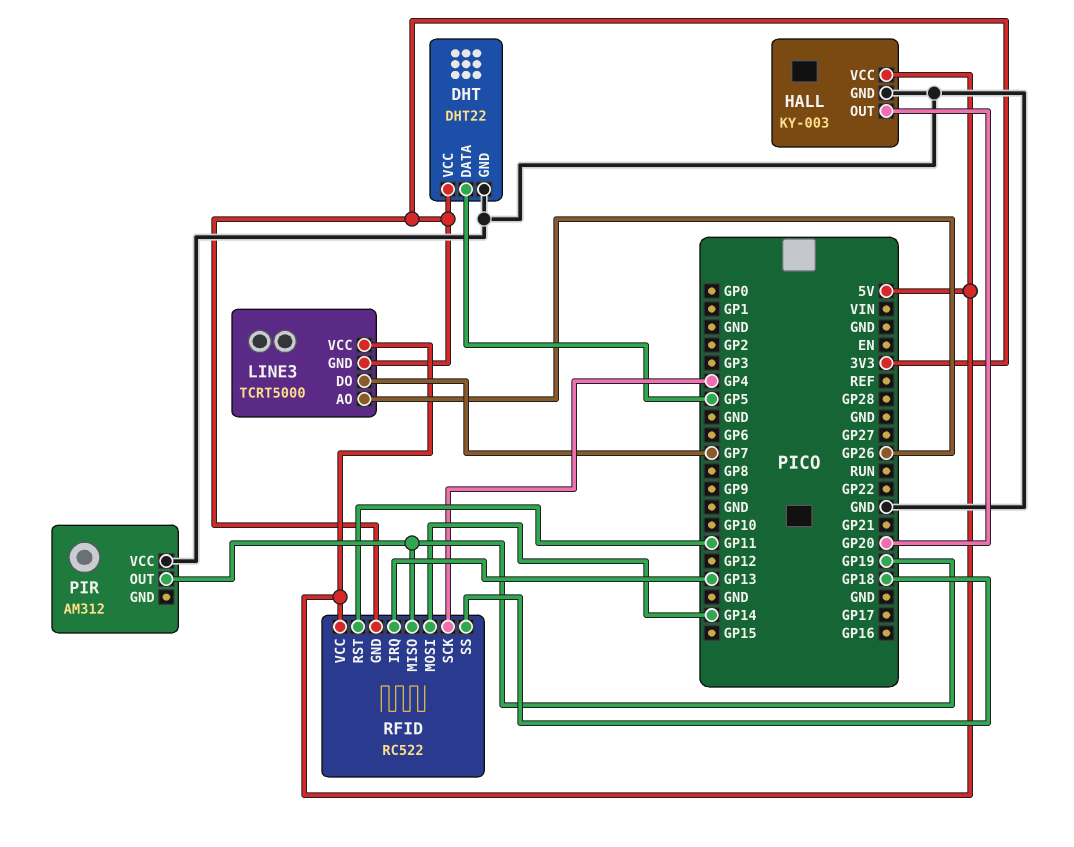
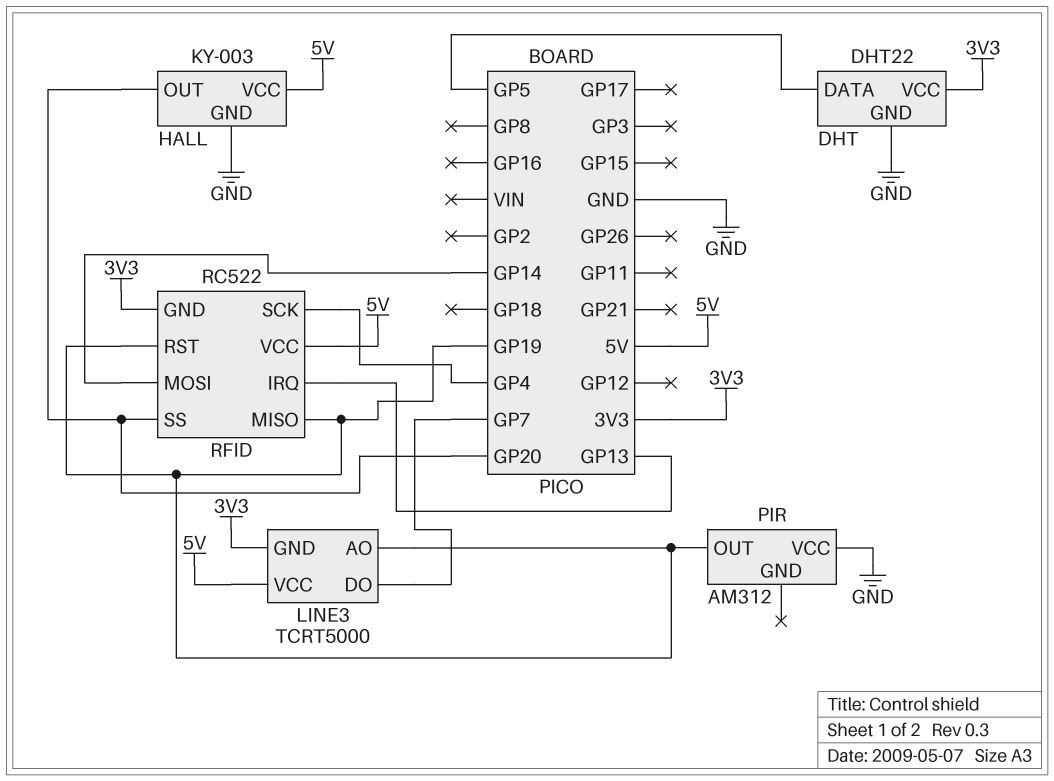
LINE3 pin AO: GP26 -> GP19
RFID pin RST: GP11 -> GP19
RFID pin SS: GP18 -> GP20

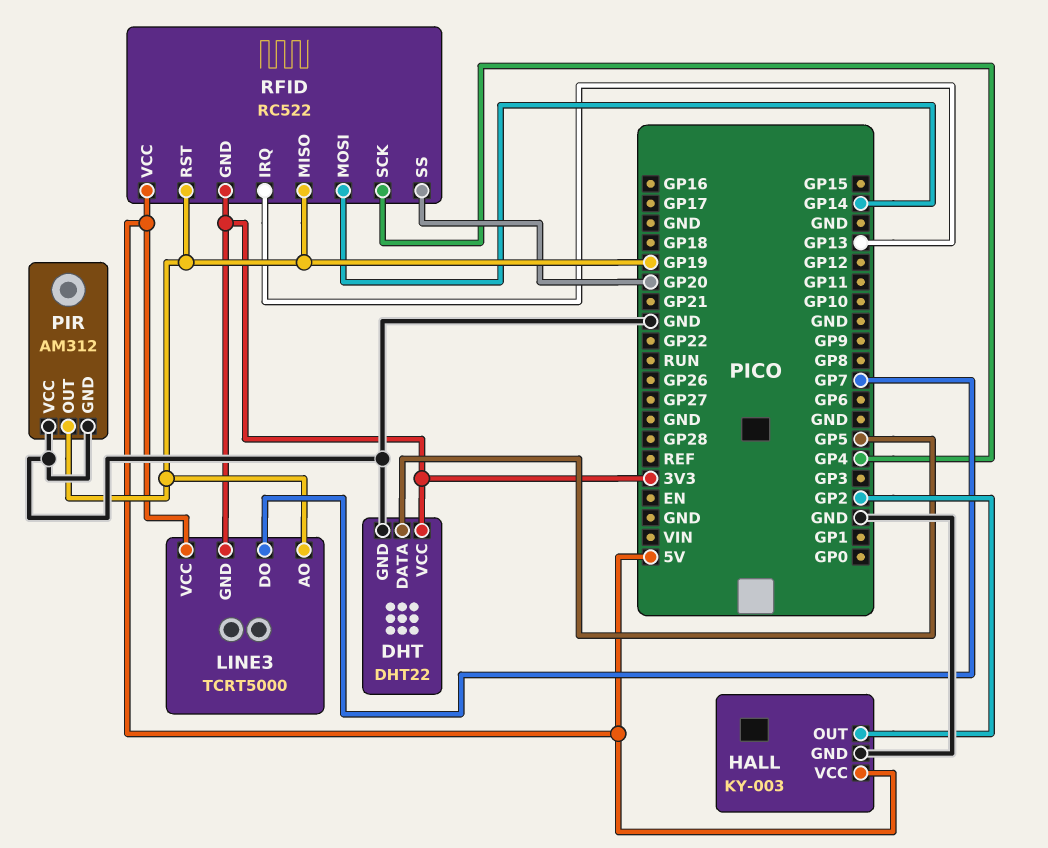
HALL pin OUT: GP20 -> GP2
PIR pin GND: none -> GND

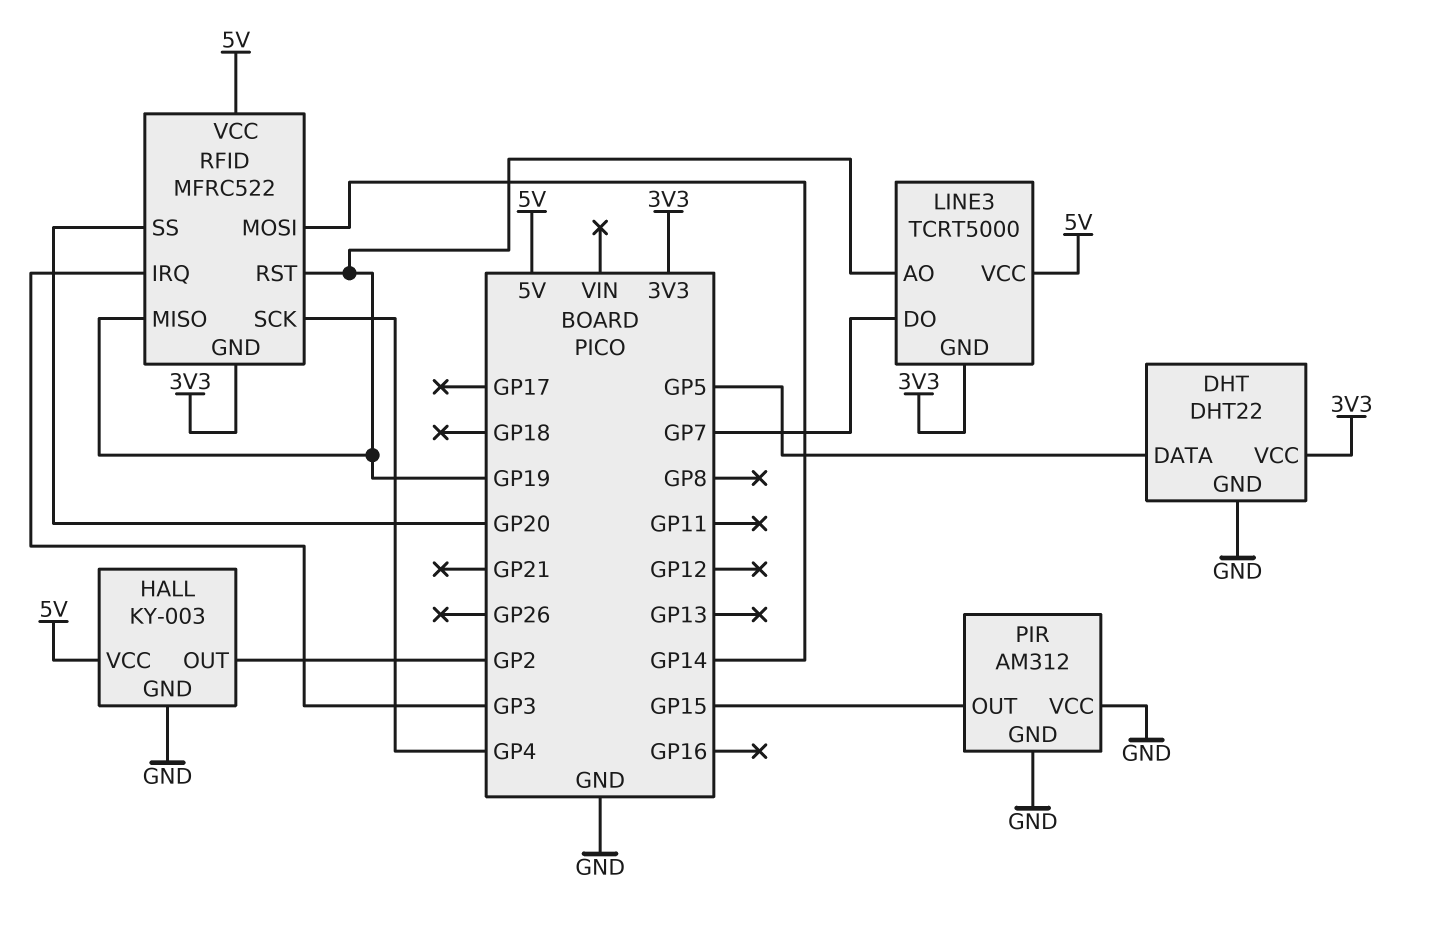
PIR pin OUT: GP19 -> GP15
RFID: RC522 -> MFRC522
RFID pin IRQ: GP13 -> GP3

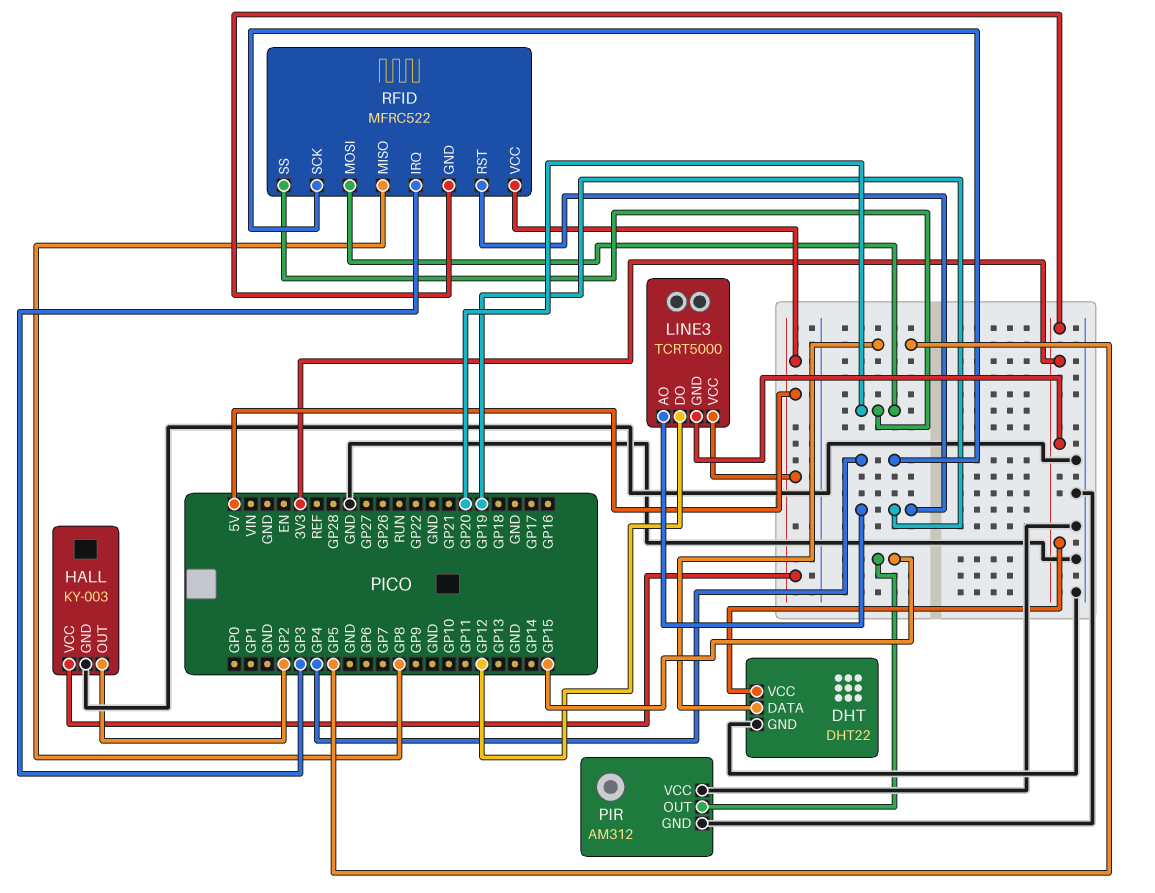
LINE3 pin DO: GP7 -> GP12
RFID pin MISO: GP19 -> GP8
RFID pin MOSI: GP14 -> GP20

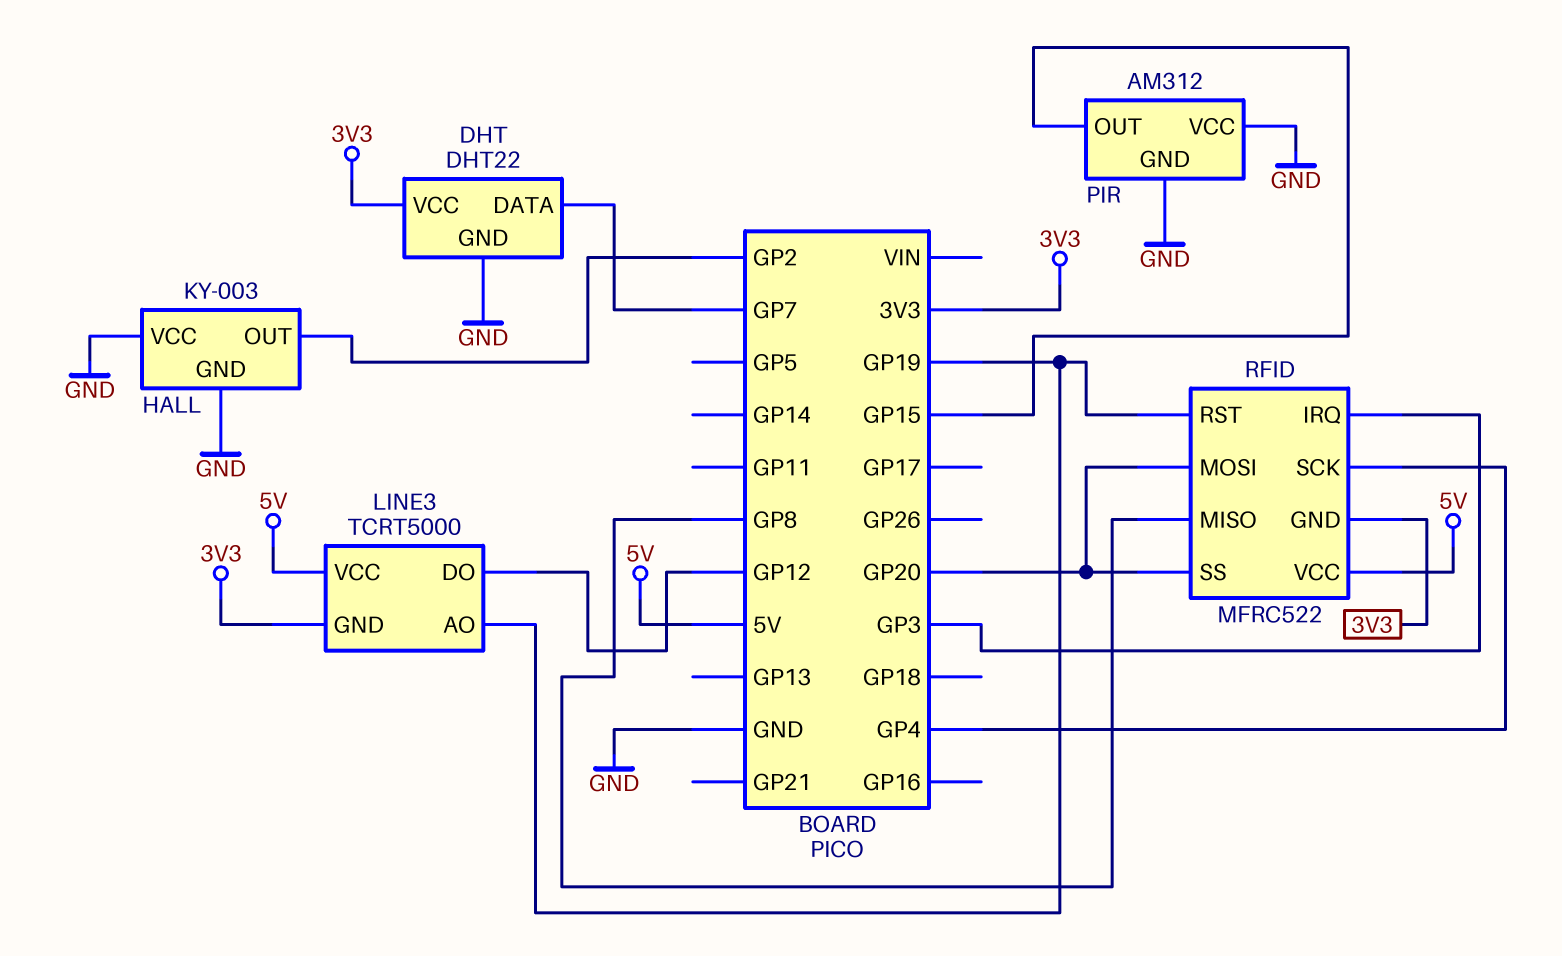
DHT pin DATA: GP5 -> GP7
HALL pin VCC: 5V -> GND

